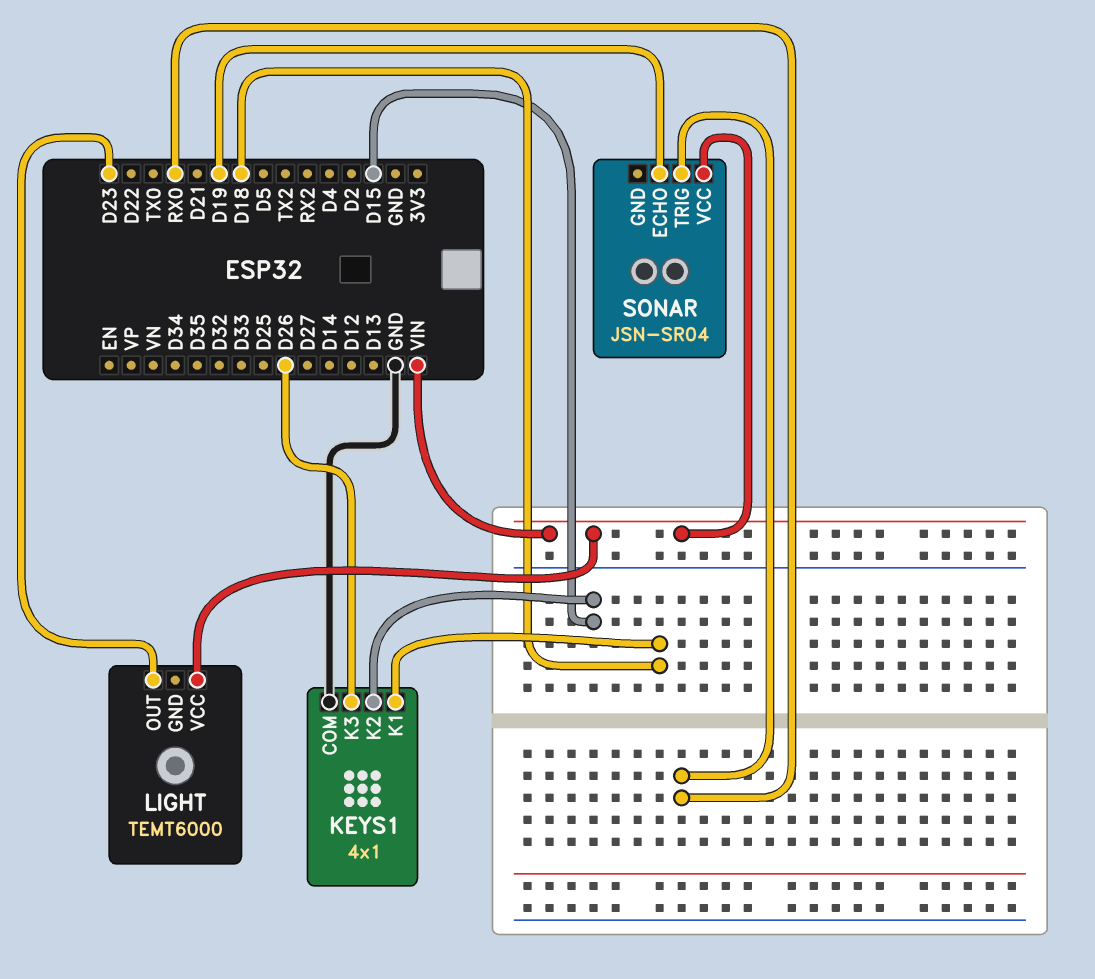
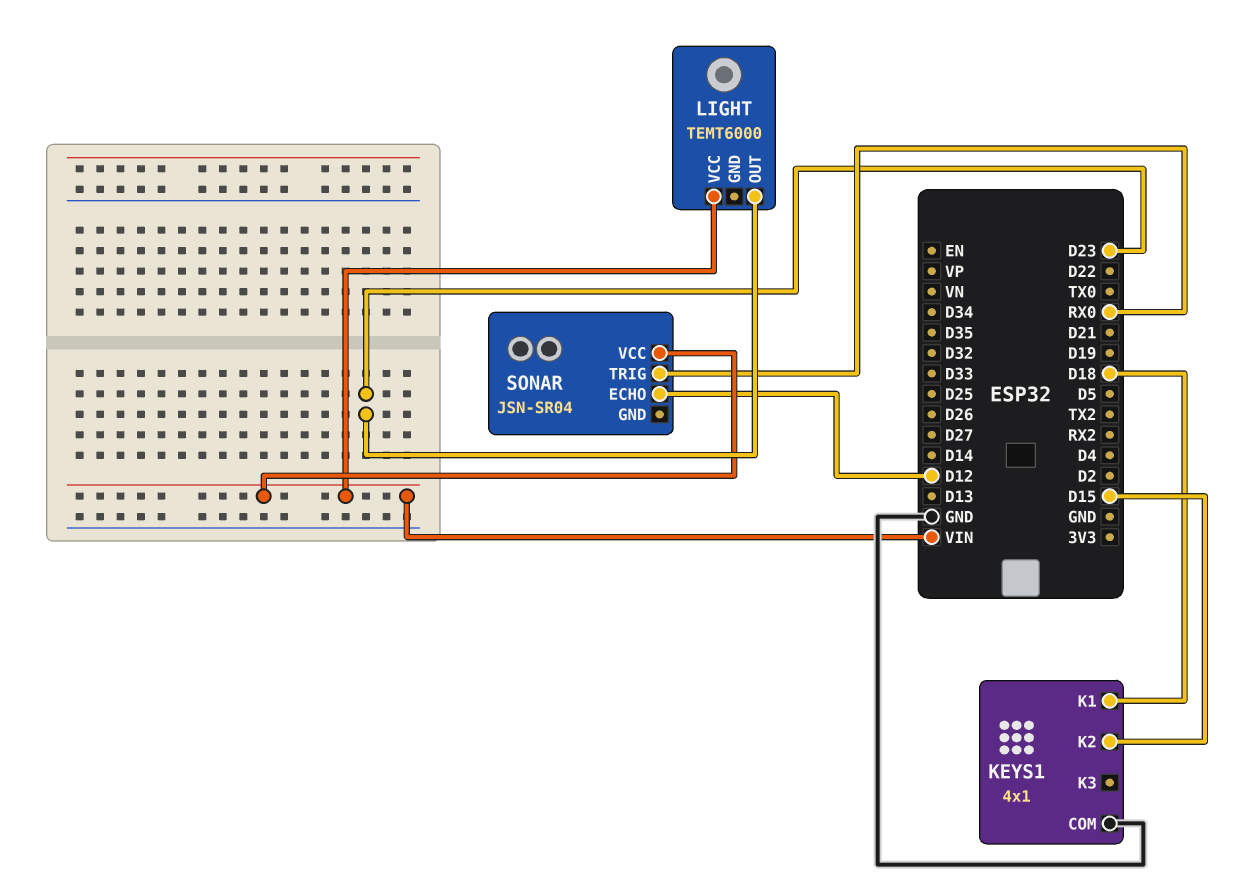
KEYS1 pin K3: D26 -> none
SONAR pin ECHO: D19 -> D12

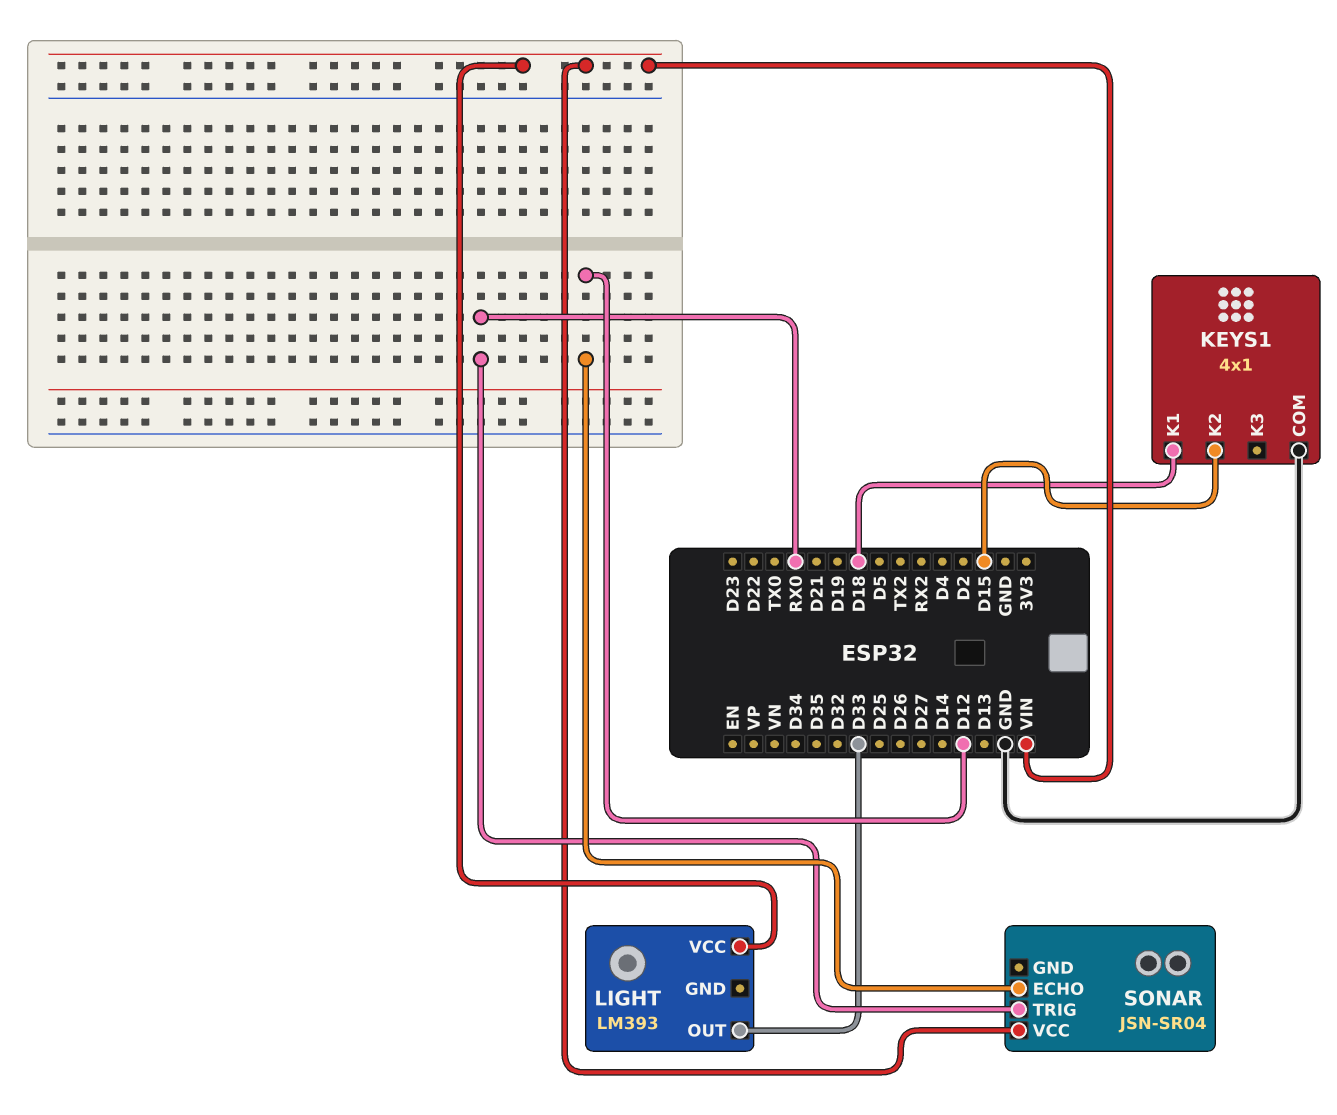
LIGHT: TEMT6000 -> LM393
LIGHT pin OUT: D23 -> D33

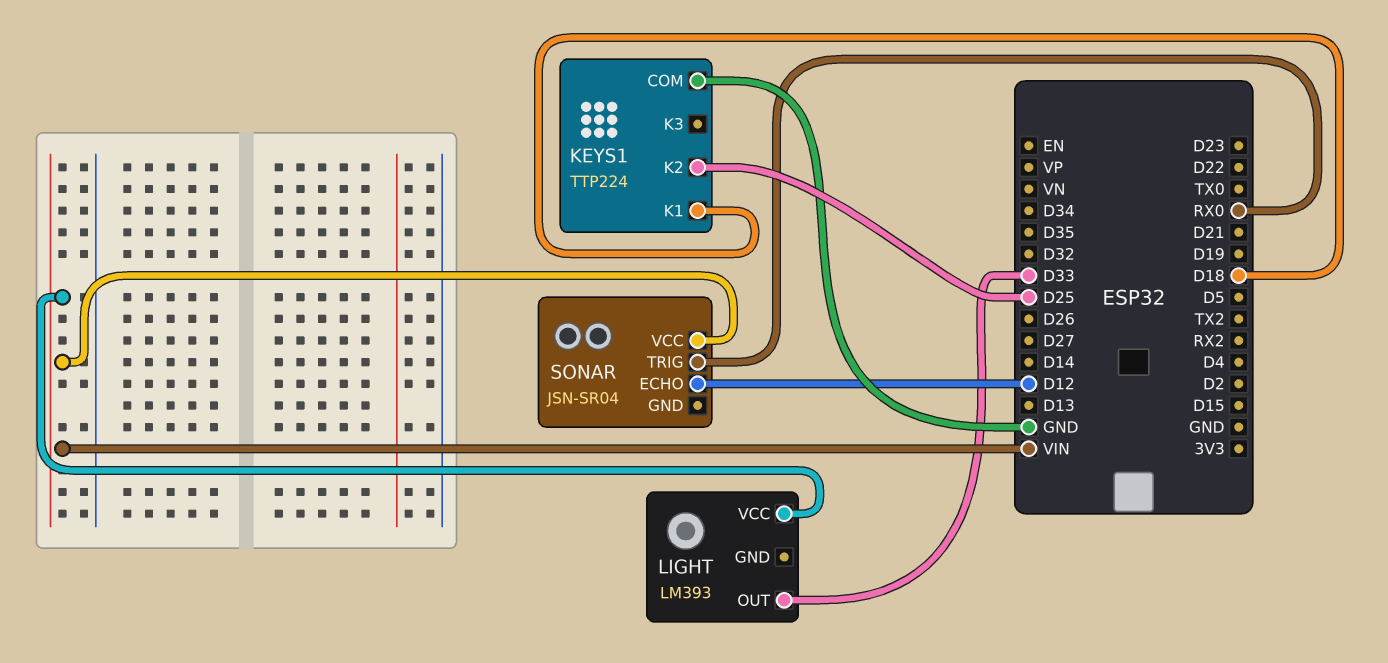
KEYS1: 4x1 -> TTP224
KEYS1 pin K2: D15 -> D25

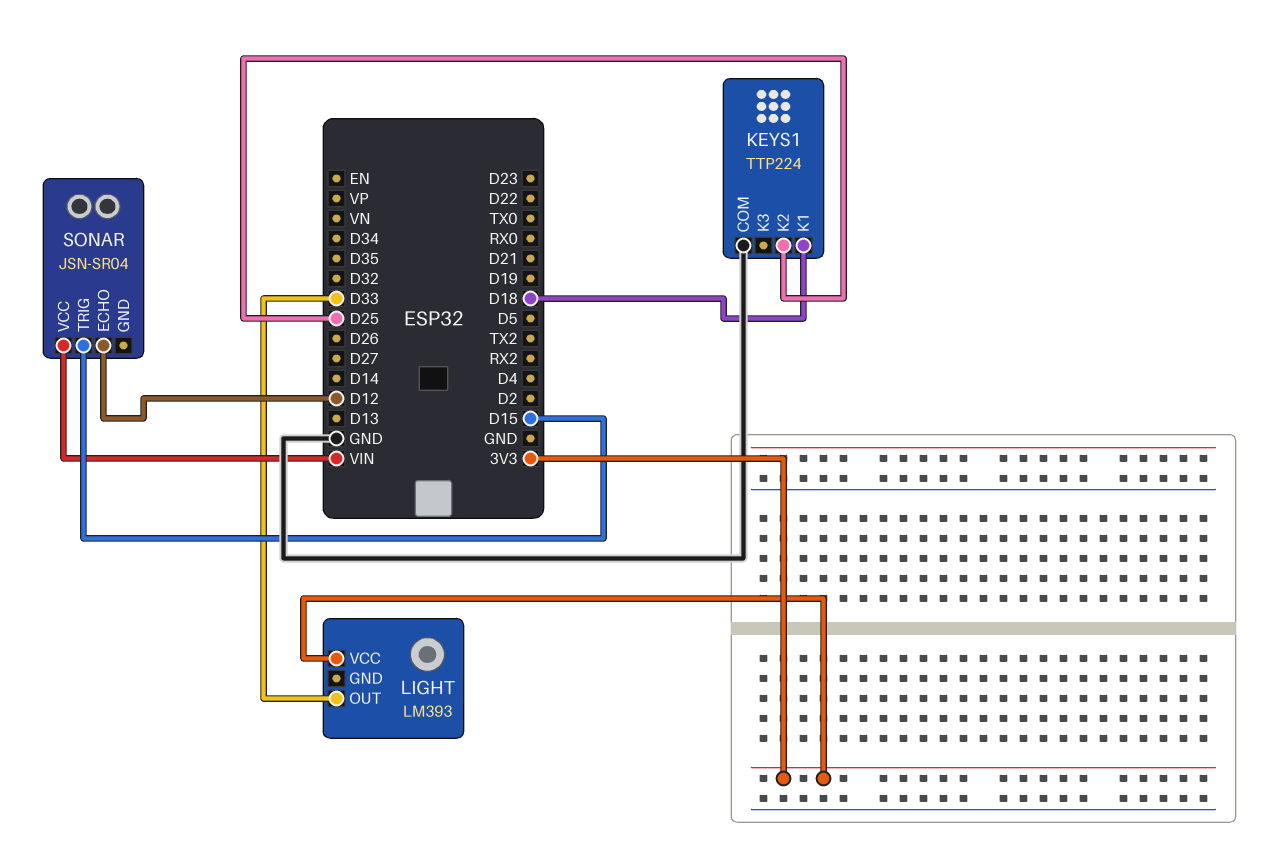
LIGHT pin VCC: VIN -> 3V3
SONAR pin TRIG: RX0 -> D15

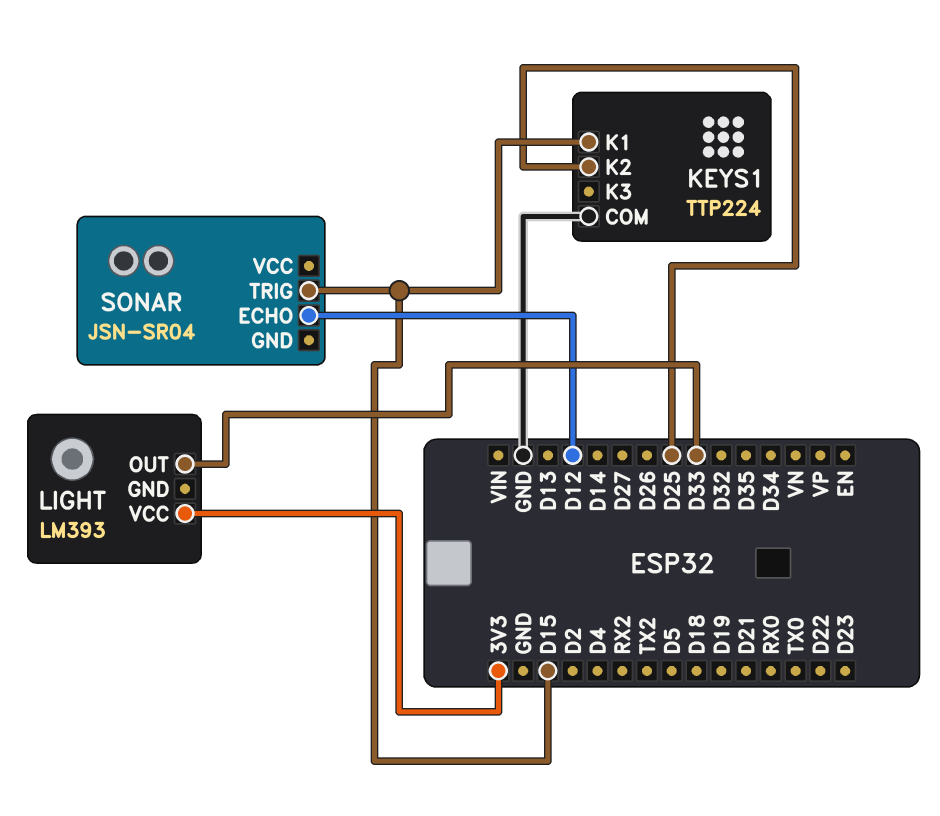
KEYS1 pin K1: D18 -> D15
SONAR pin VCC: VIN -> none

